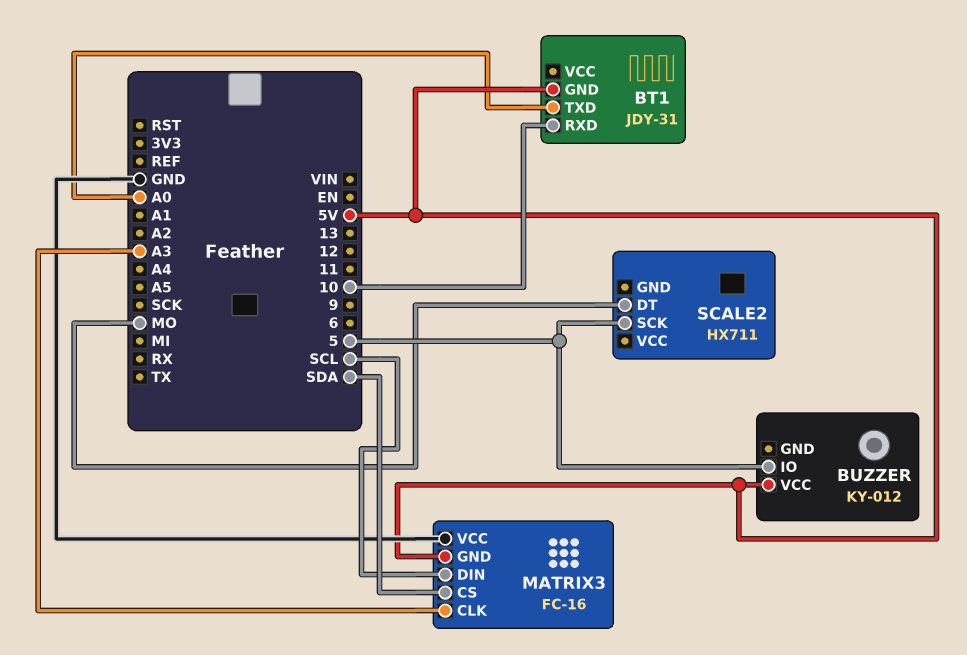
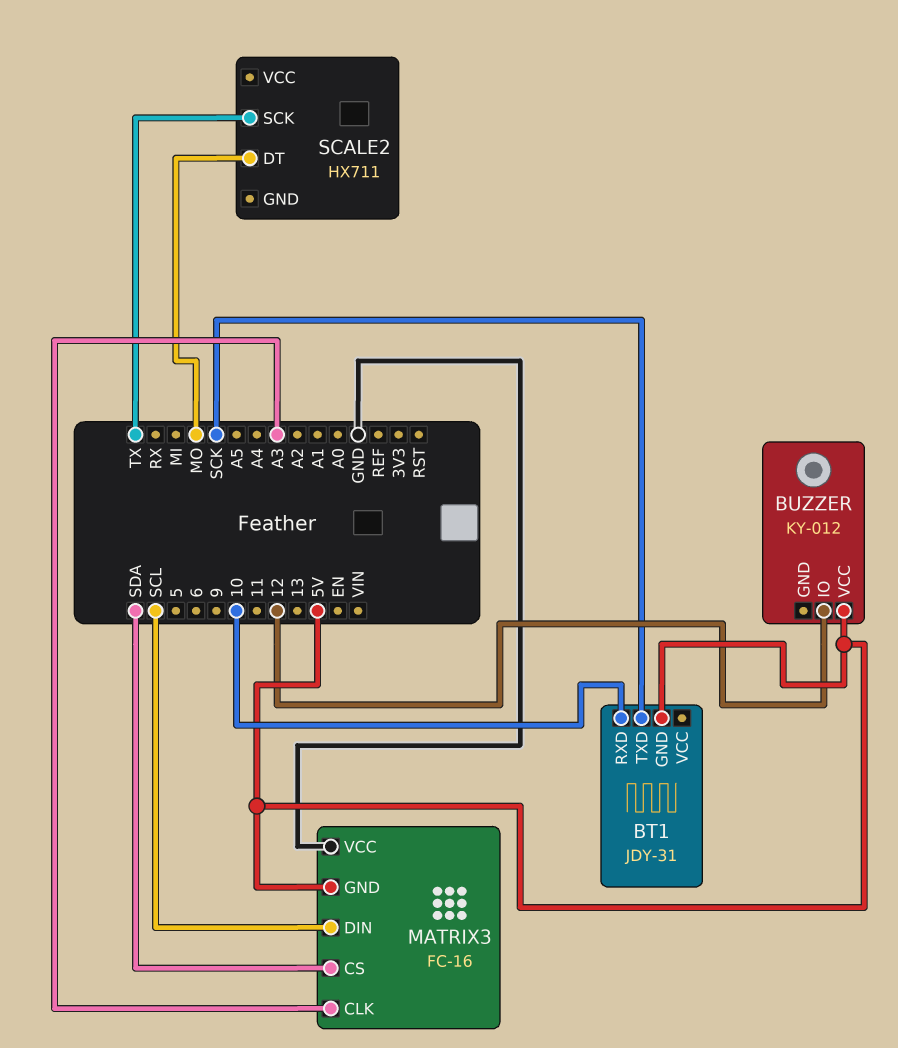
BT1 pin TXD: A0 -> SCK
BUZZER pin IO: 5 -> 12
SCALE2 pin SCK: 5 -> TX

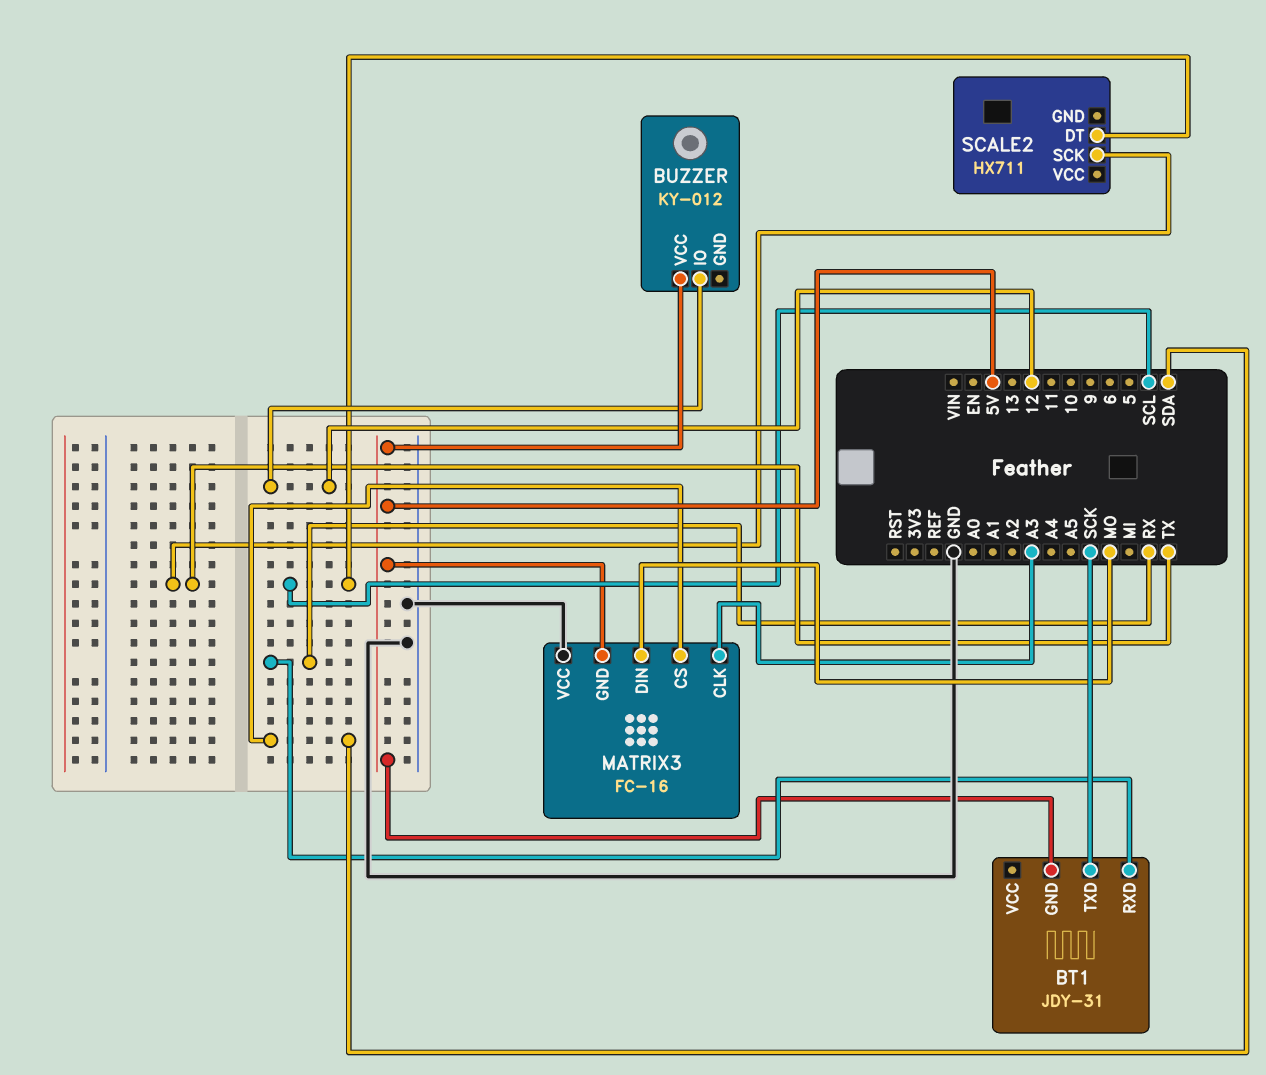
BT1 pin RXD: 10 -> RX
MATRIX3 pin DIN: SCL -> MO
SCALE2 pin DT: MO -> SCL

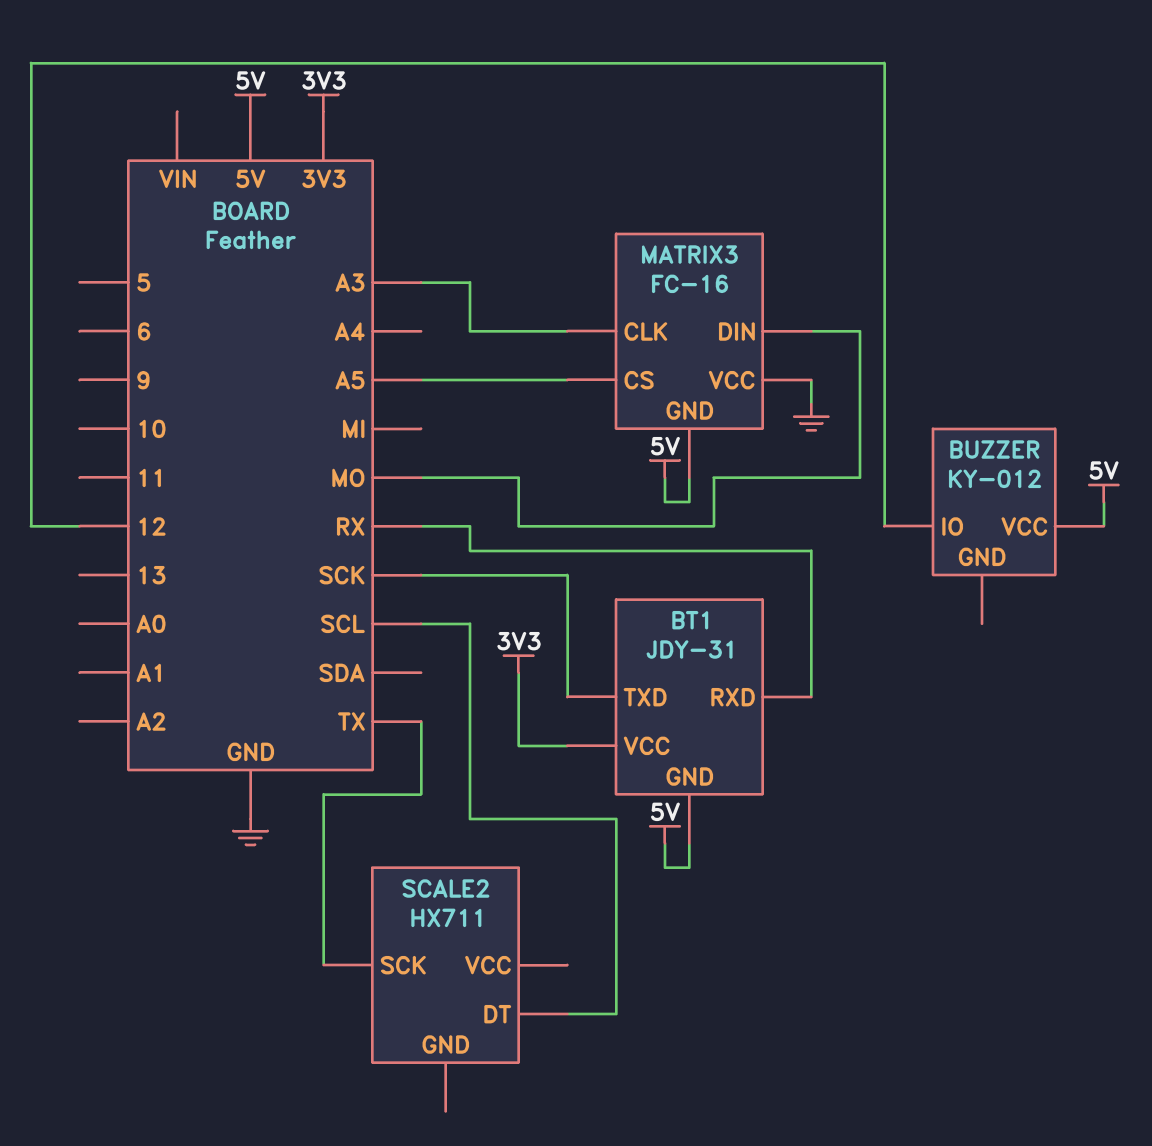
BT1 pin VCC: none -> 3V3
MATRIX3 pin CS: SDA -> A5

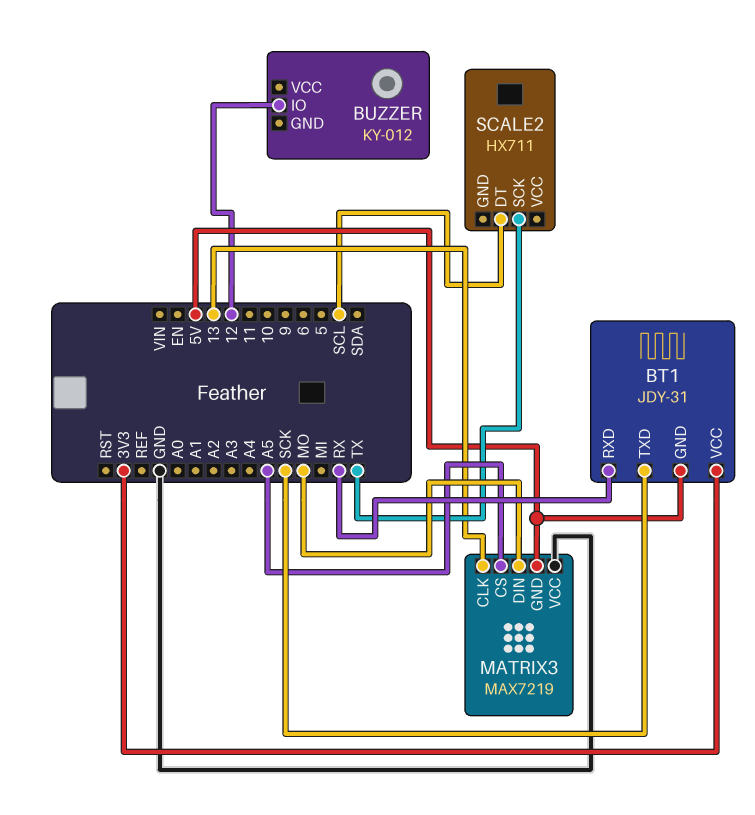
BUZZER pin VCC: 5V -> none
MATRIX3: FC-16 -> MAX7219
MATRIX3 pin CLK: A3 -> 13

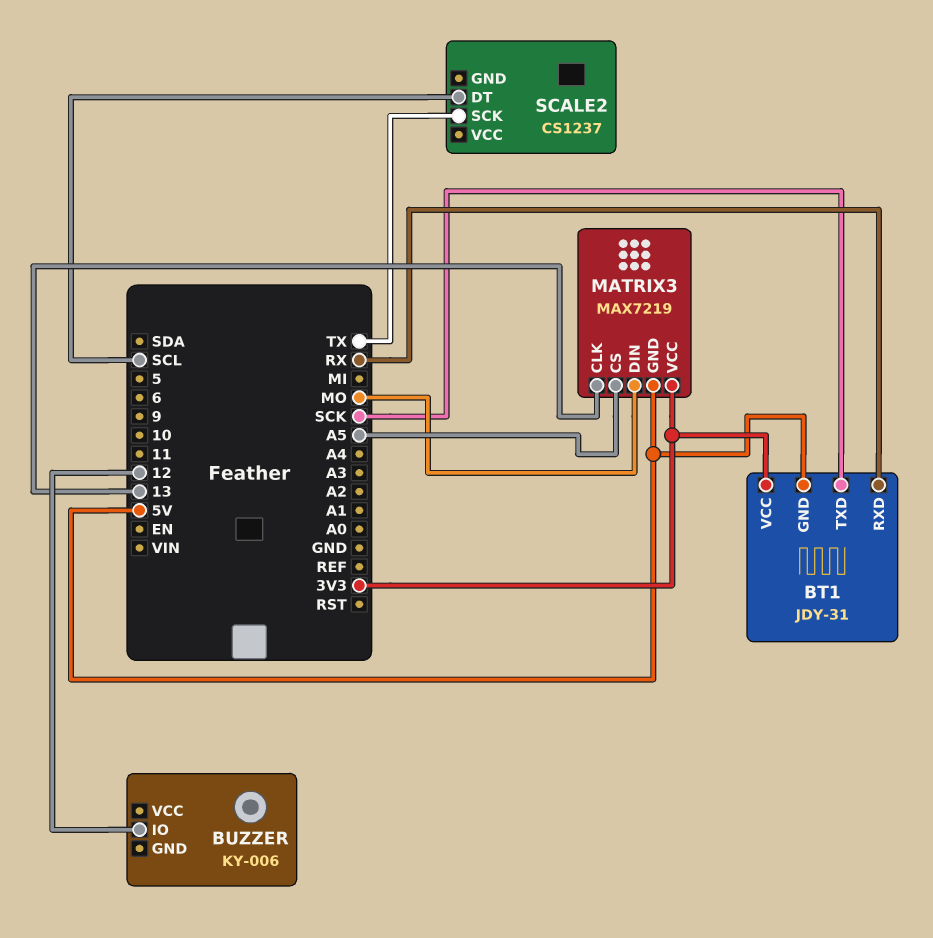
BUZZER: KY-012 -> KY-006
MATRIX3 pin VCC: GND -> 3V3
SCALE2: HX711 -> CS1237

